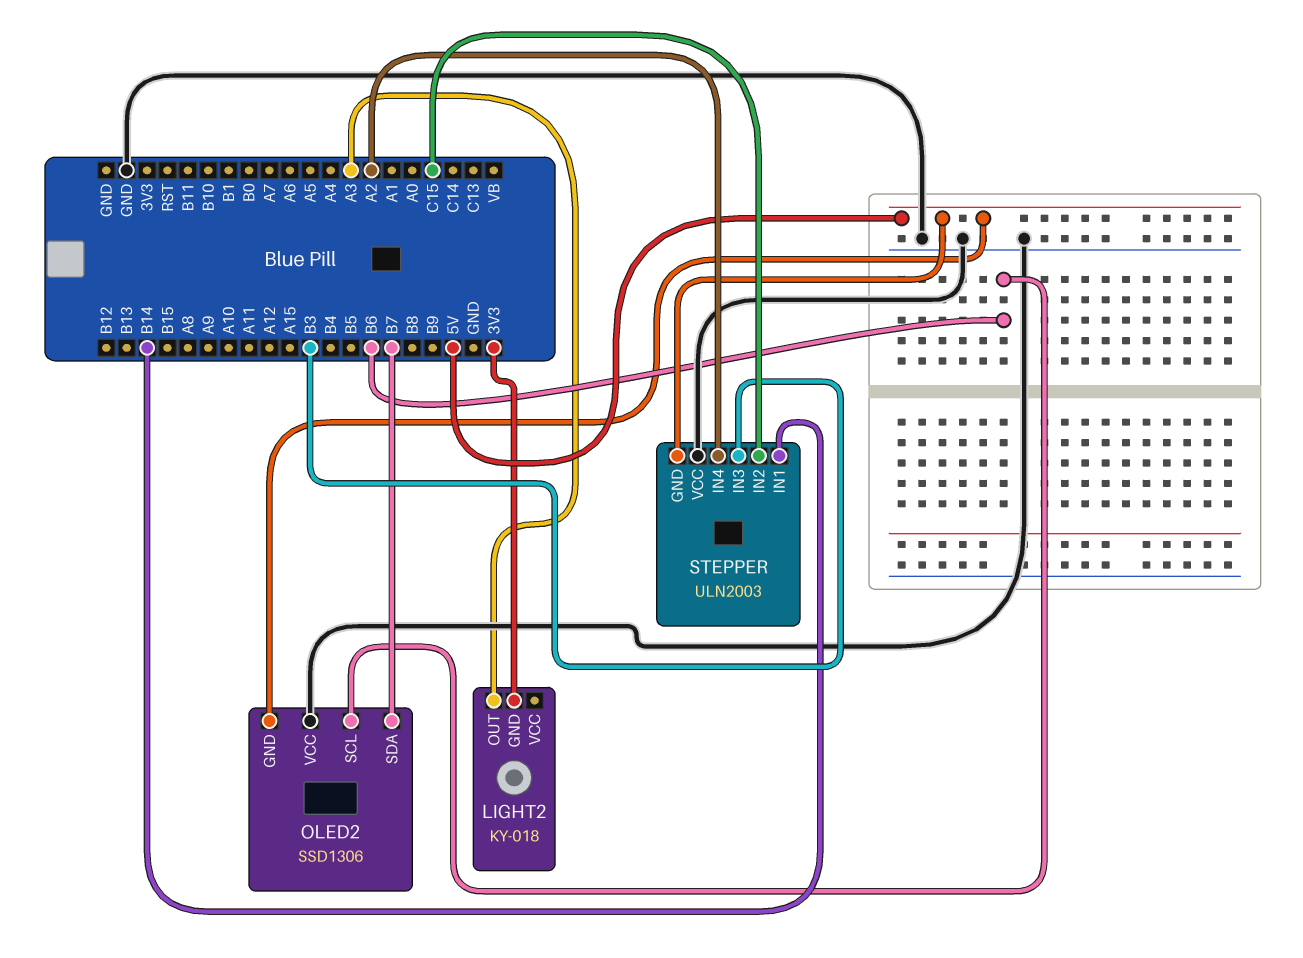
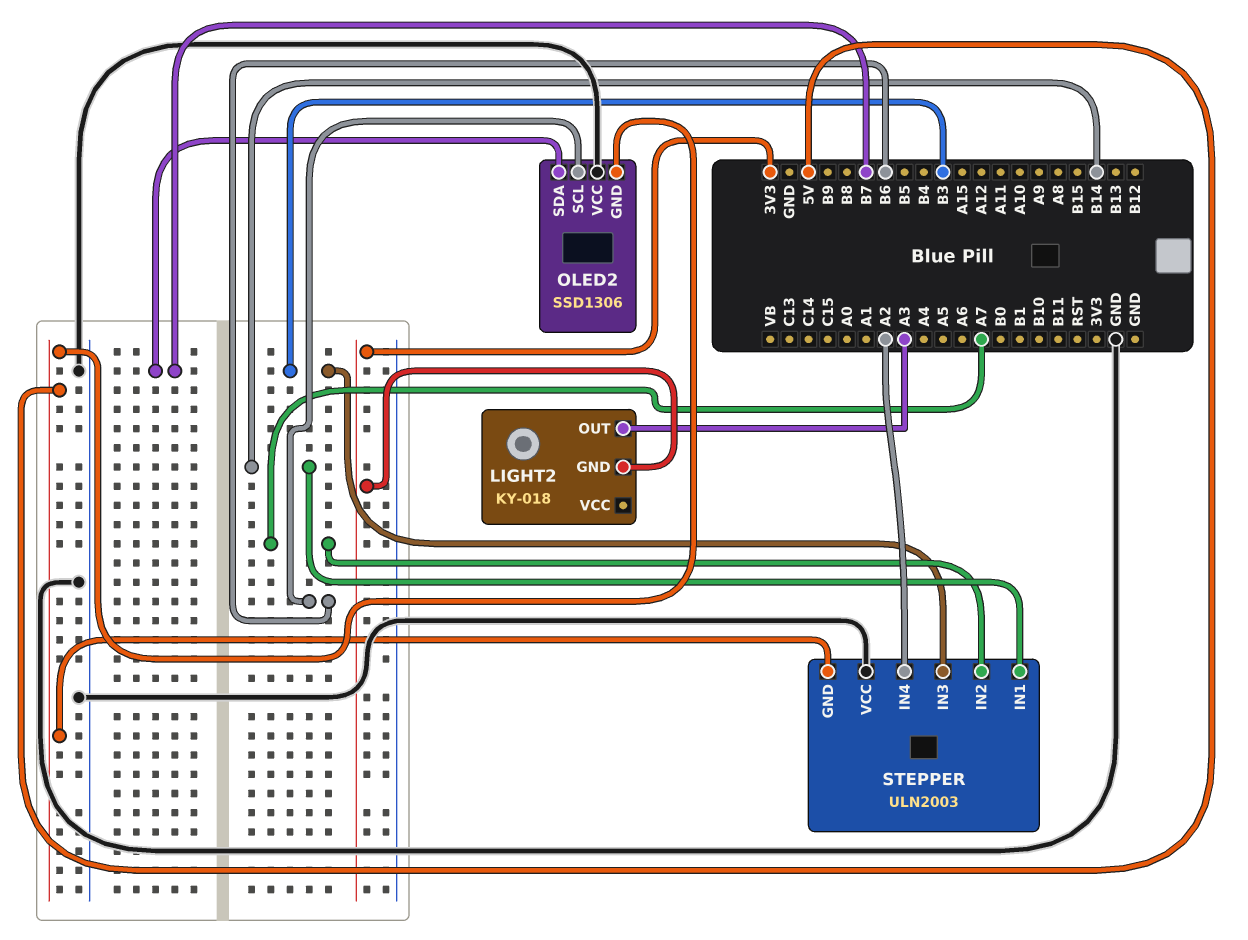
STEPPER pin IN2: C15 -> A7

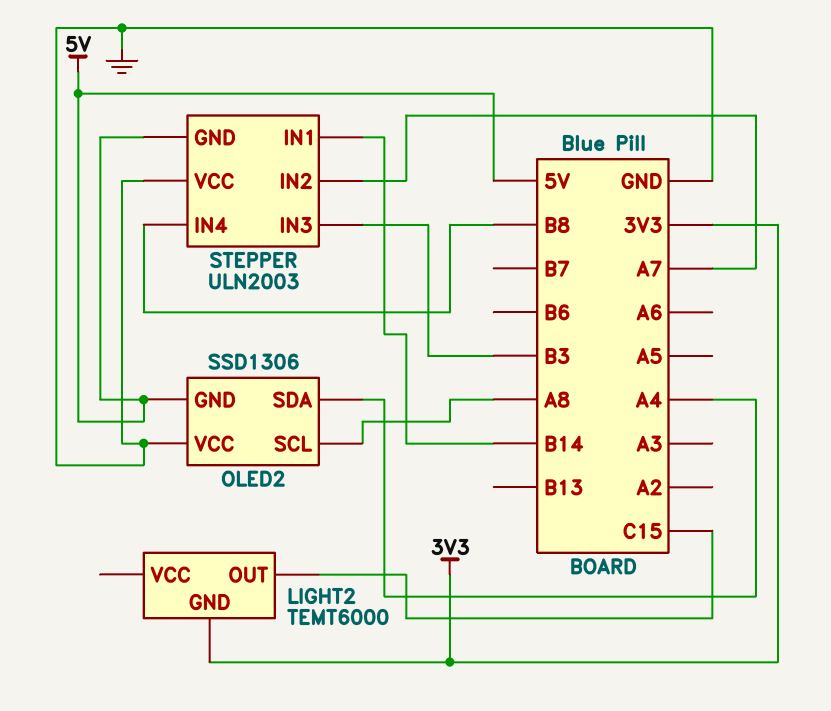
LIGHT2: KY-018 -> TEMT6000
LIGHT2 pin OUT: A3 -> C15
OLED2 pin SCL: B6 -> A8
OLED2 pin SDA: B7 -> A4
STEPPER pin IN4: A2 -> B8

